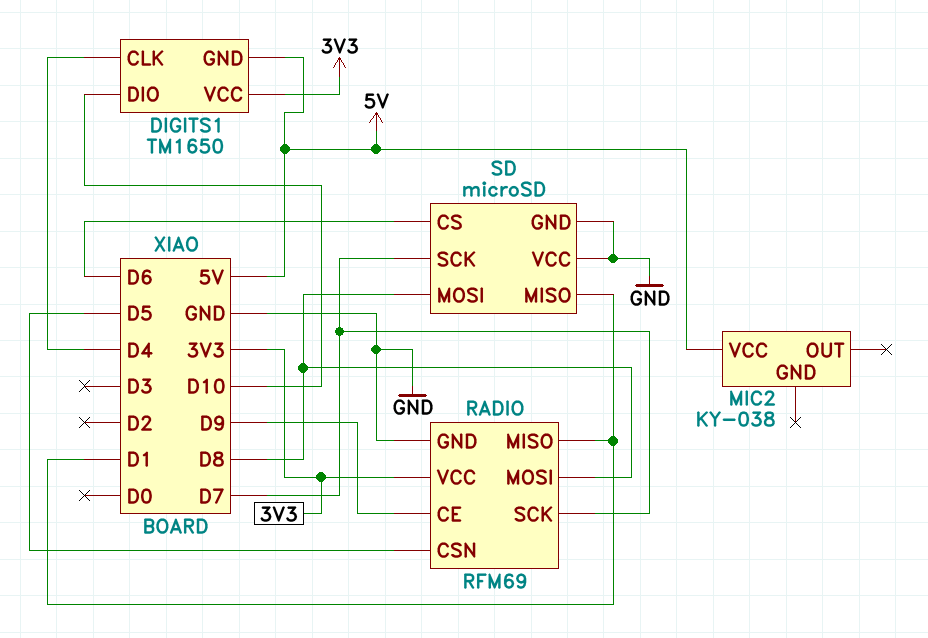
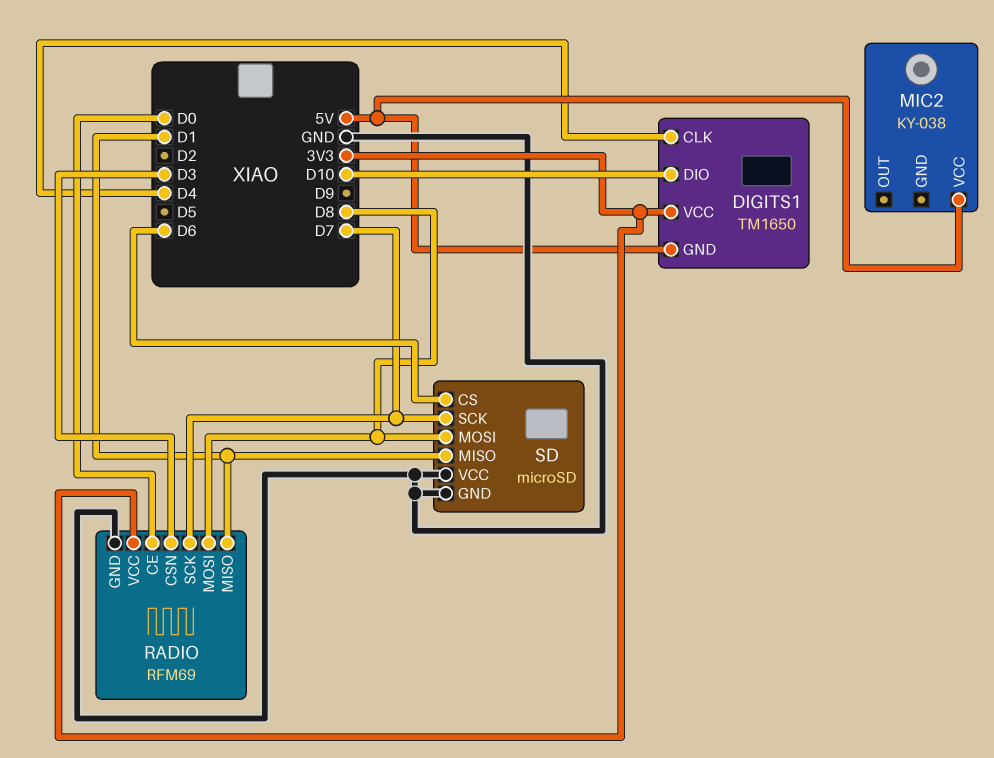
RADIO pin CE: D9 -> D0
RADIO pin CSN: D5 -> D3

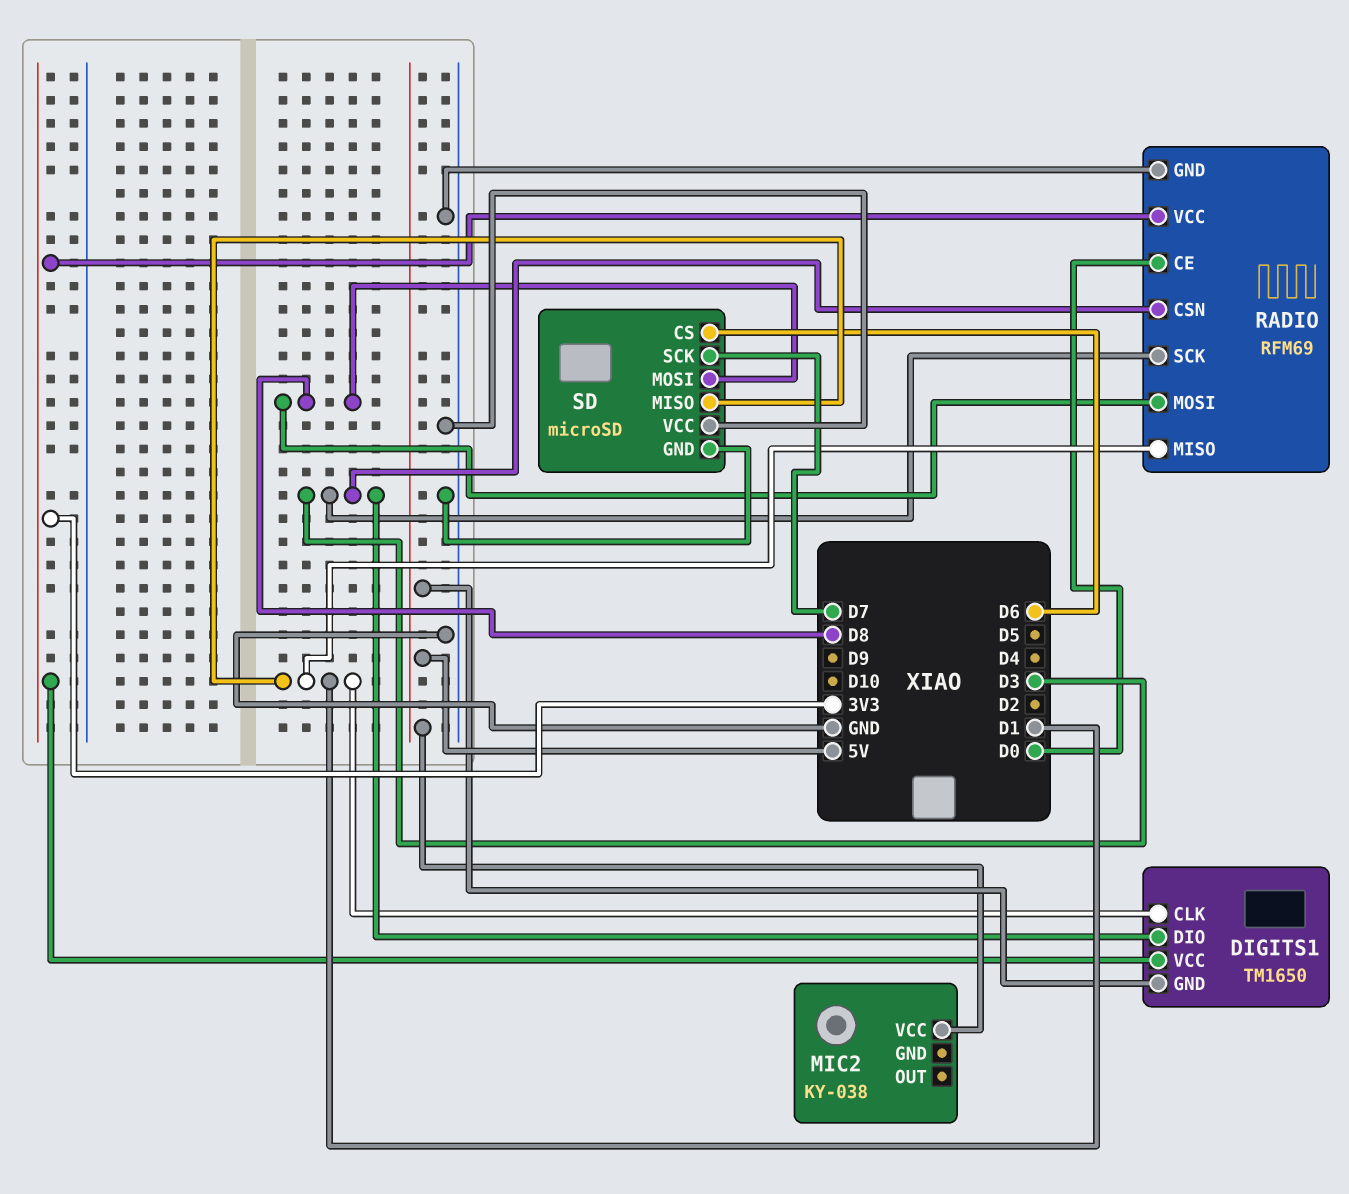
DIGITS1 pin CLK: D4 -> D1
DIGITS1 pin DIO: D10 -> D3
RADIO pin SCK: D7 -> D3

